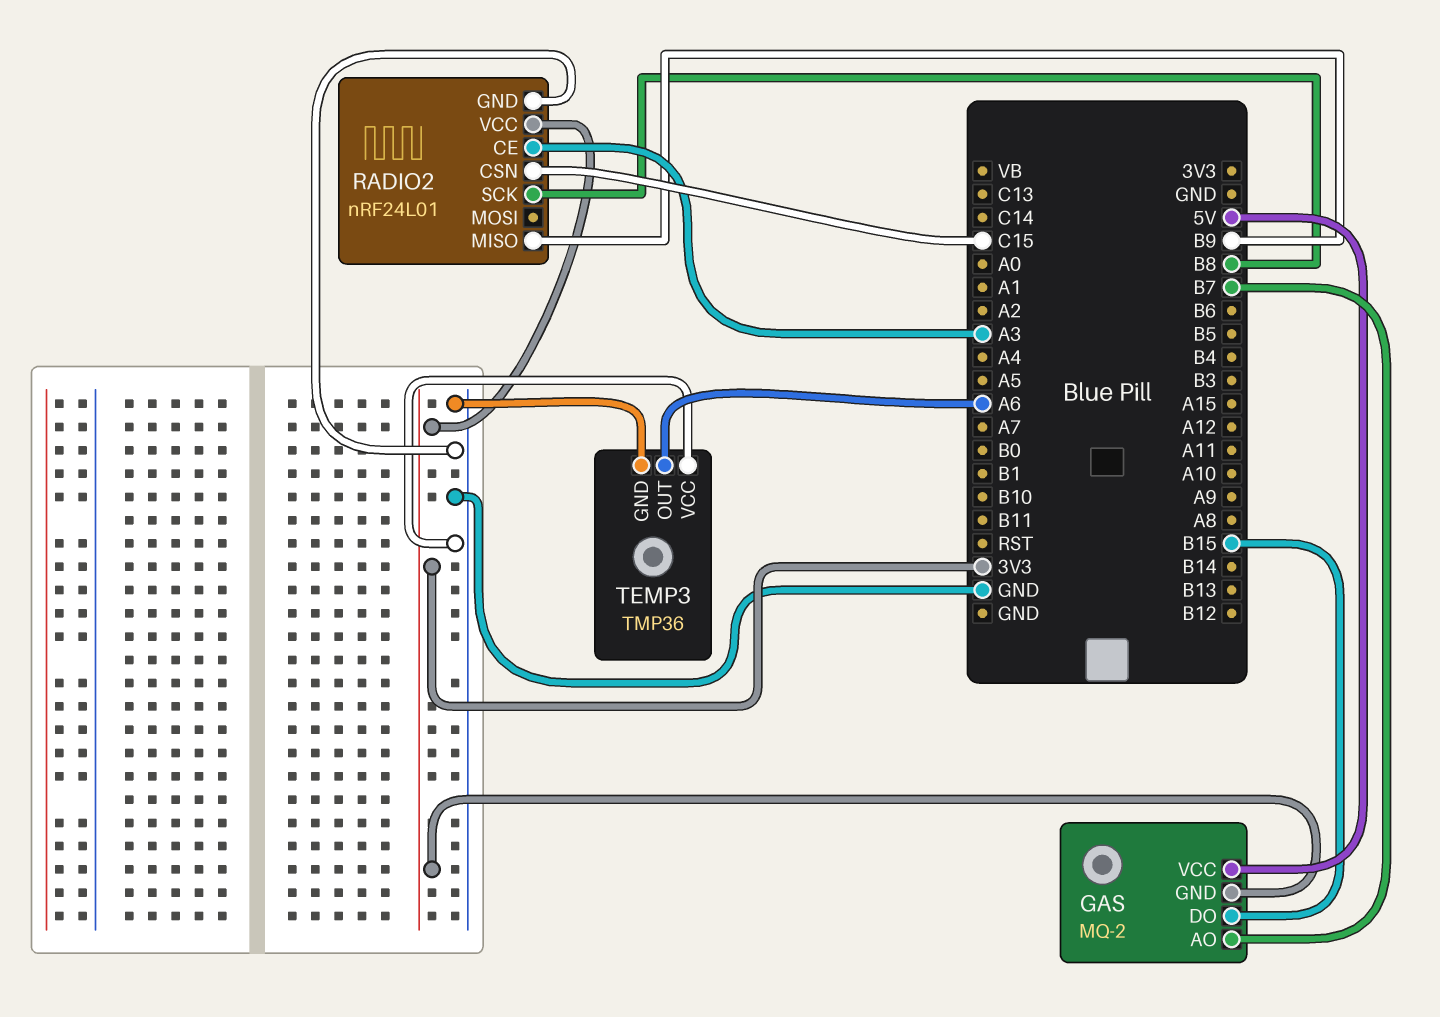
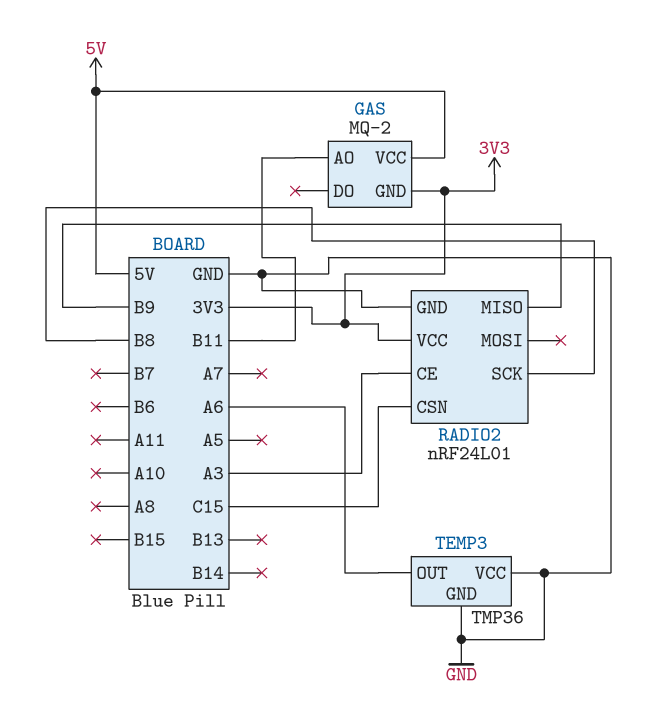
GAS pin AO: B7 -> B11
GAS pin DO: B15 -> none

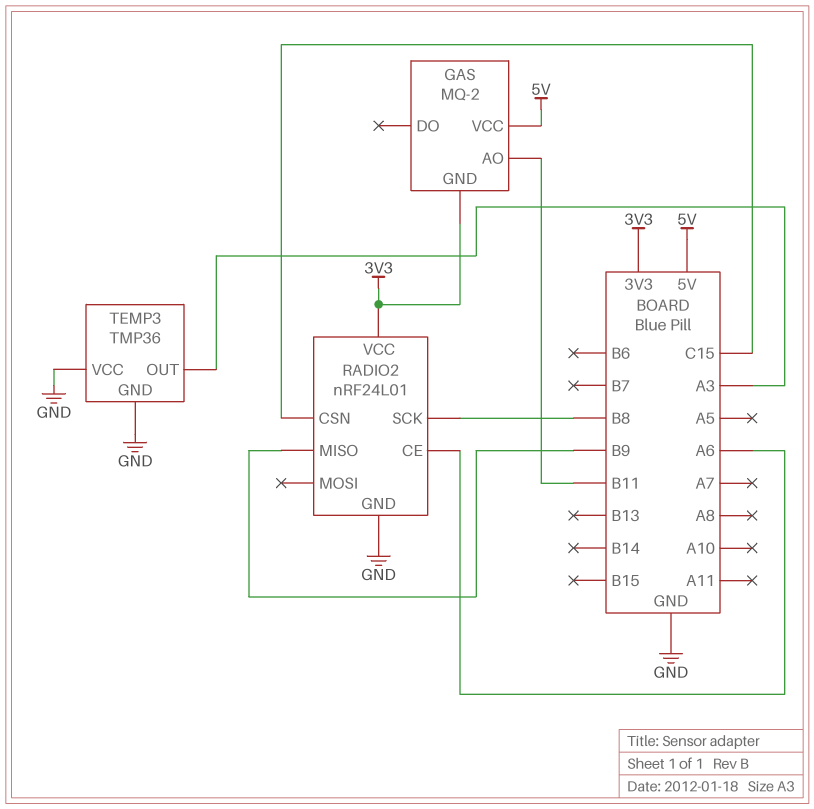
RADIO2 pin CE: A3 -> A6
TEMP3 pin OUT: A6 -> A3

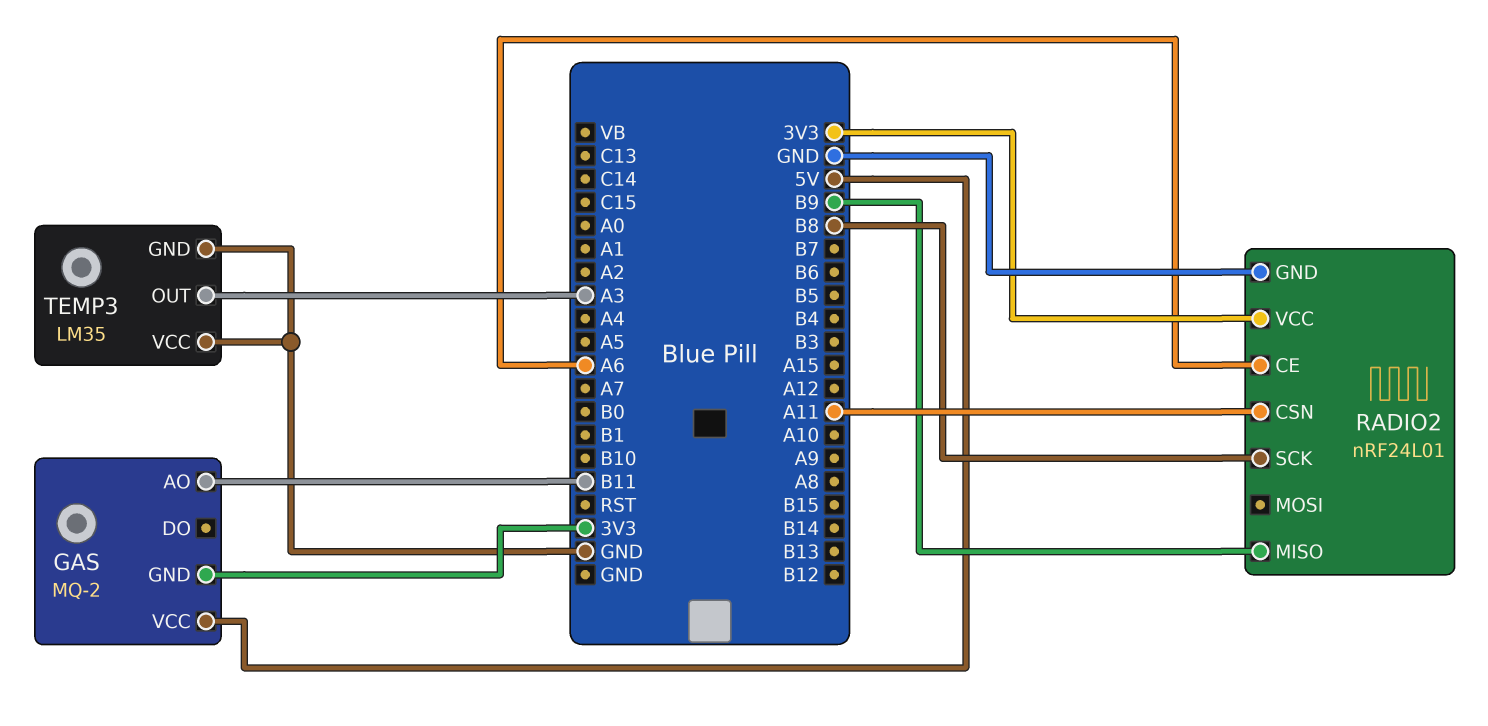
RADIO2 pin CSN: C15 -> A11
TEMP3: TMP36 -> LM35

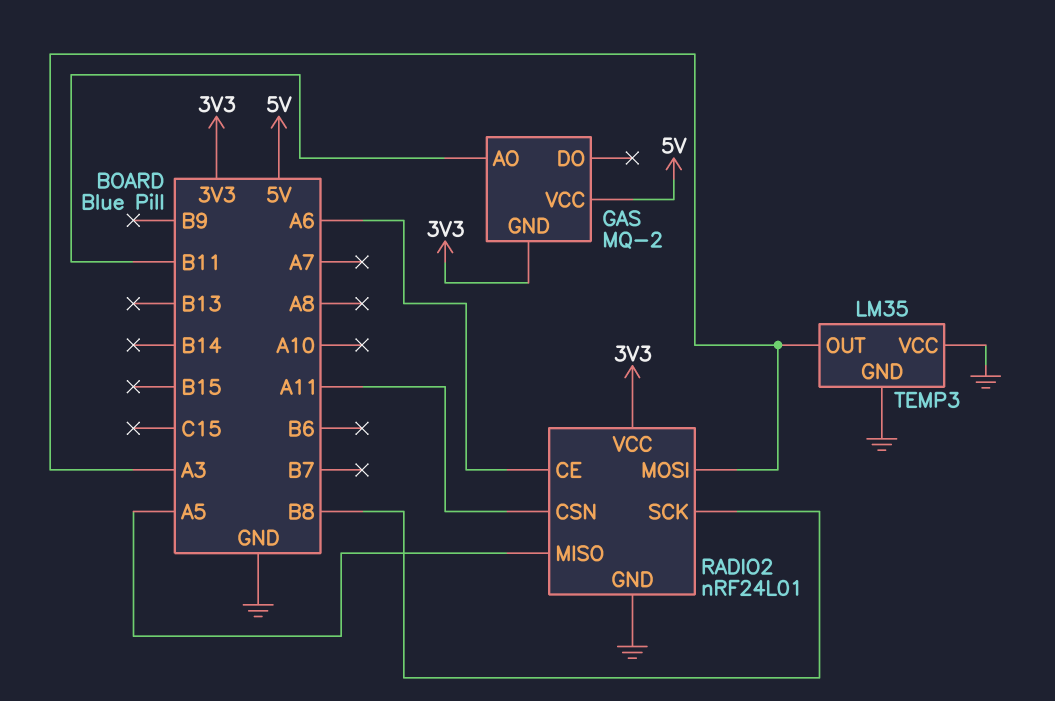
RADIO2 pin MISO: B9 -> A5
RADIO2 pin MOSI: none -> A3

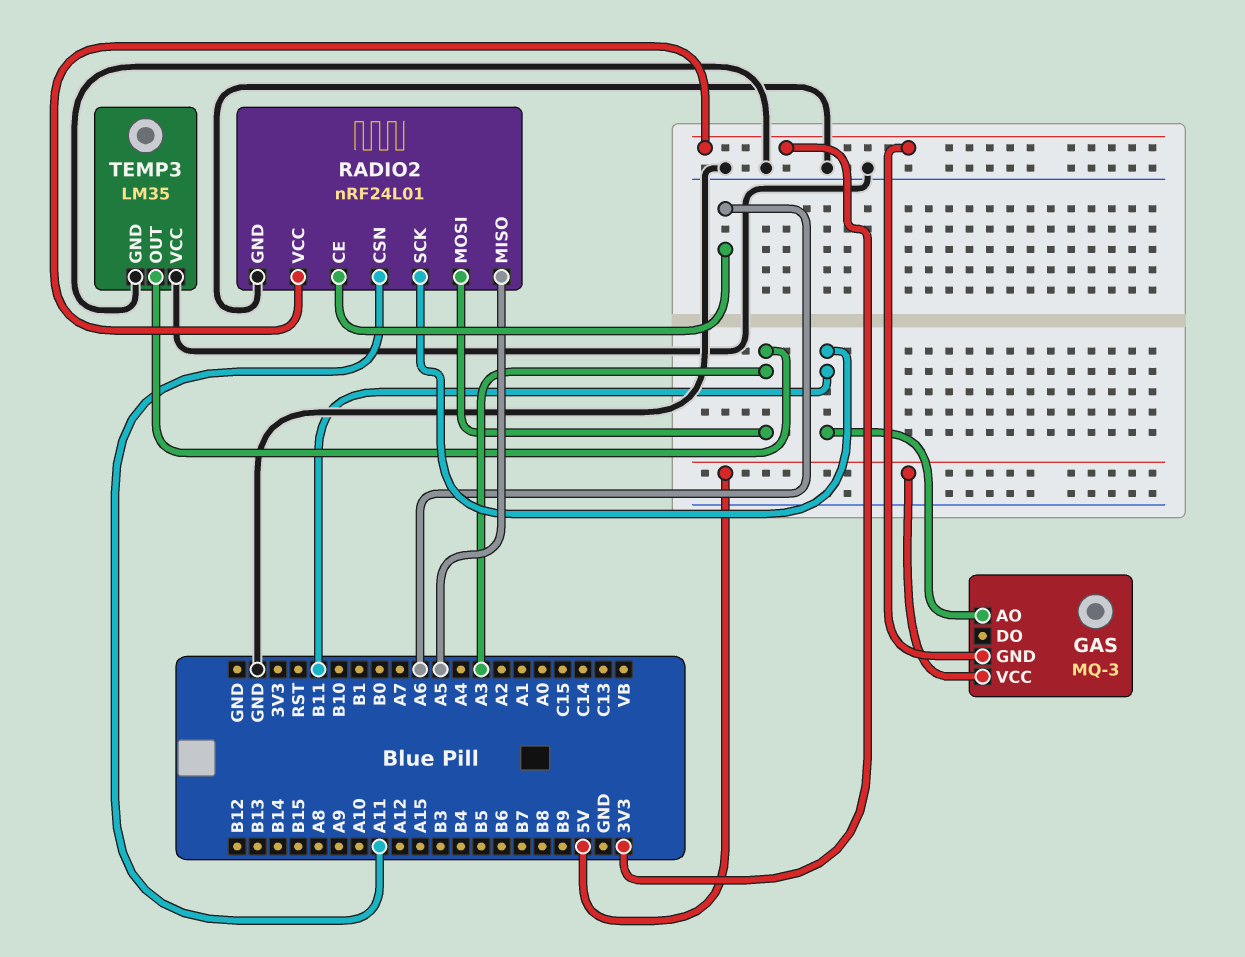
GAS: MQ-2 -> MQ-3
RADIO2 pin SCK: B8 -> B11

